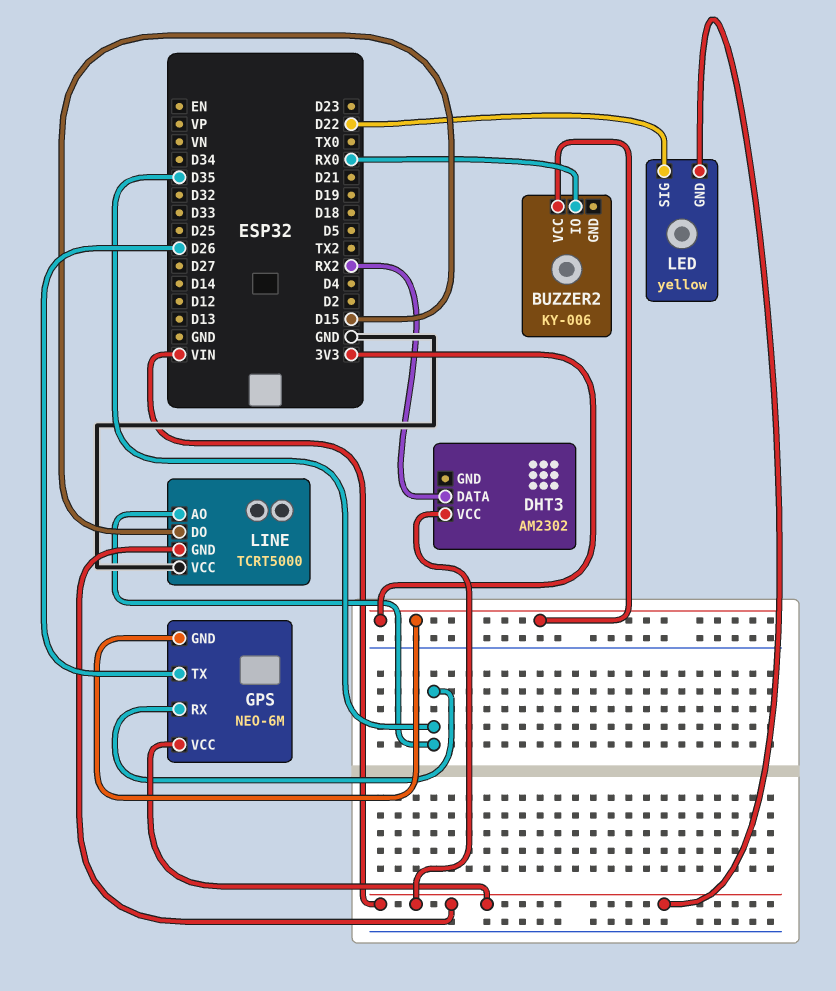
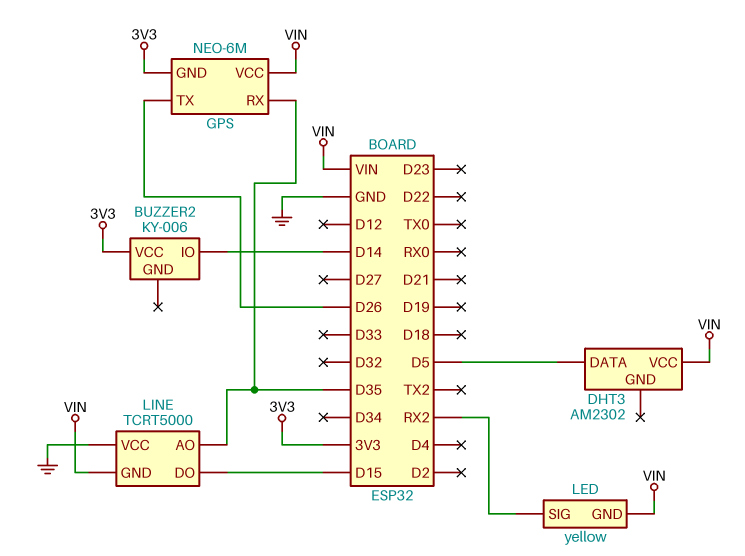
BUZZER2 pin IO: RX0 -> D14
DHT3 pin DATA: RX2 -> D5
LED pin SIG: D22 -> RX2

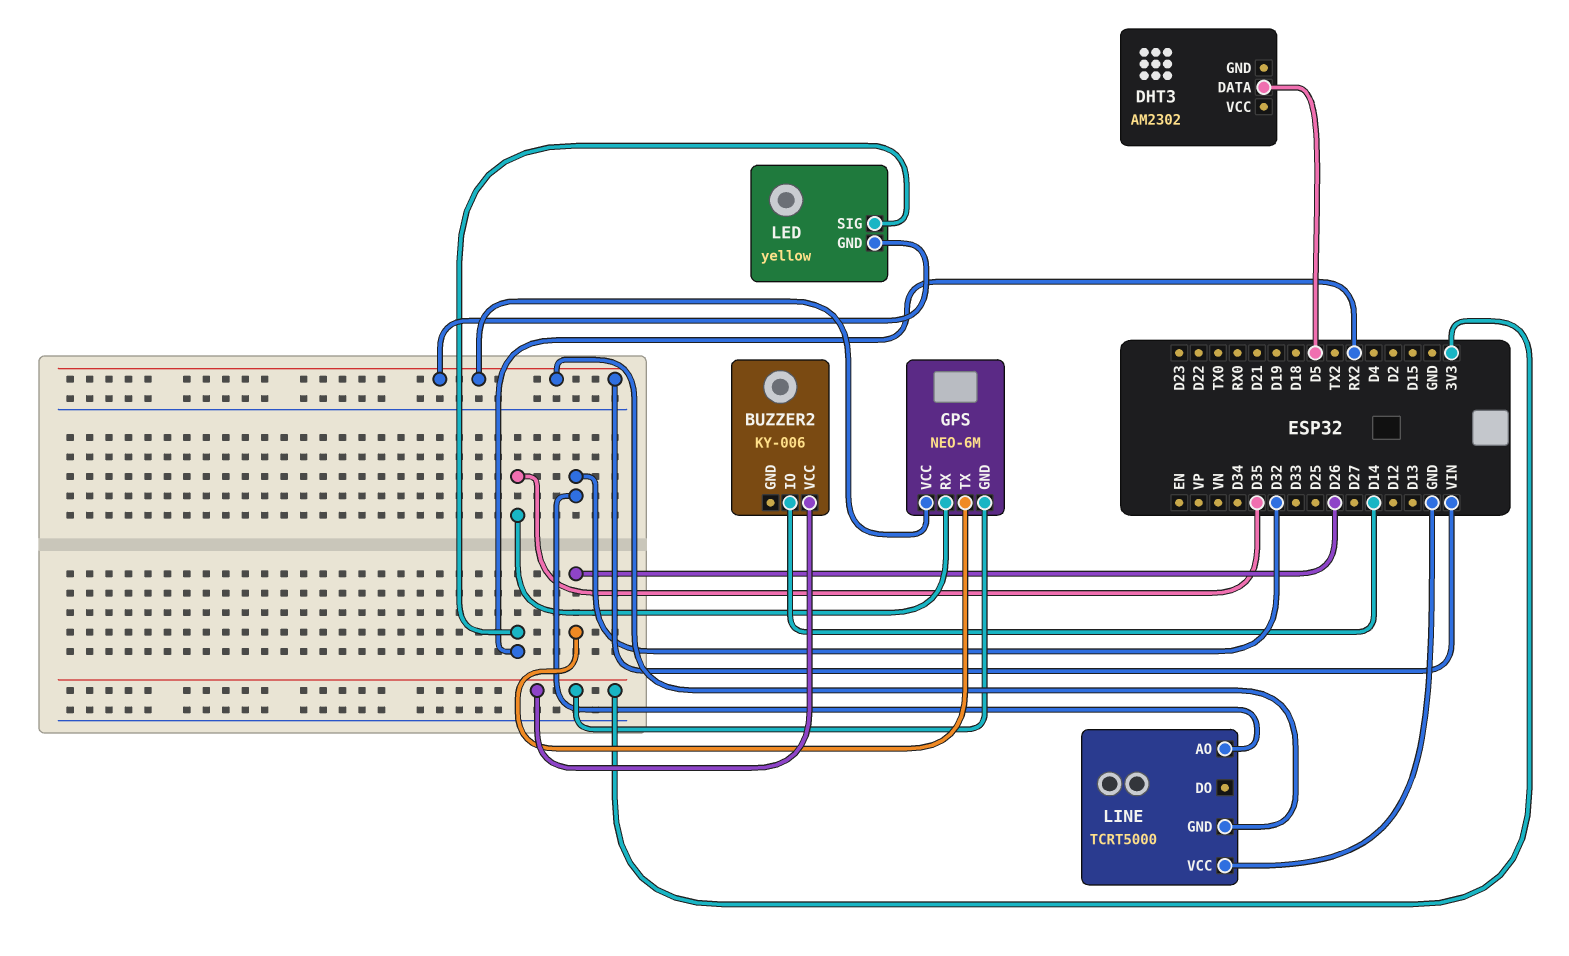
DHT3 pin VCC: VIN -> none
LINE pin AO: D35 -> D32
LINE pin DO: D15 -> none

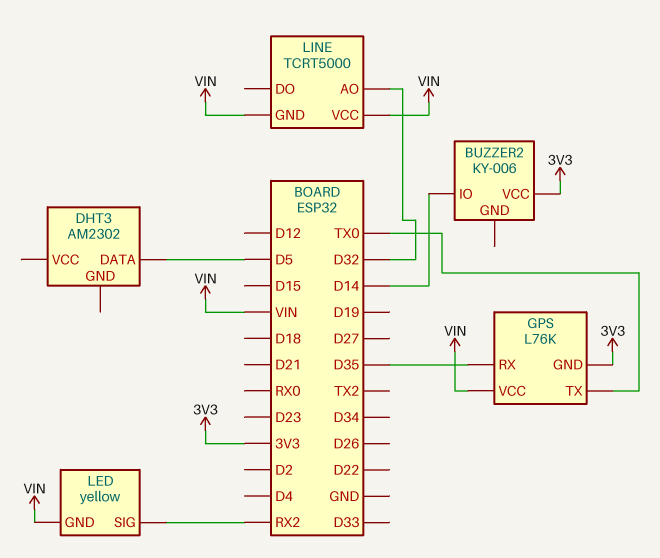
GPS: NEO-6M -> L76K
GPS pin TX: D26 -> TX0
LINE pin VCC: GND -> VIN

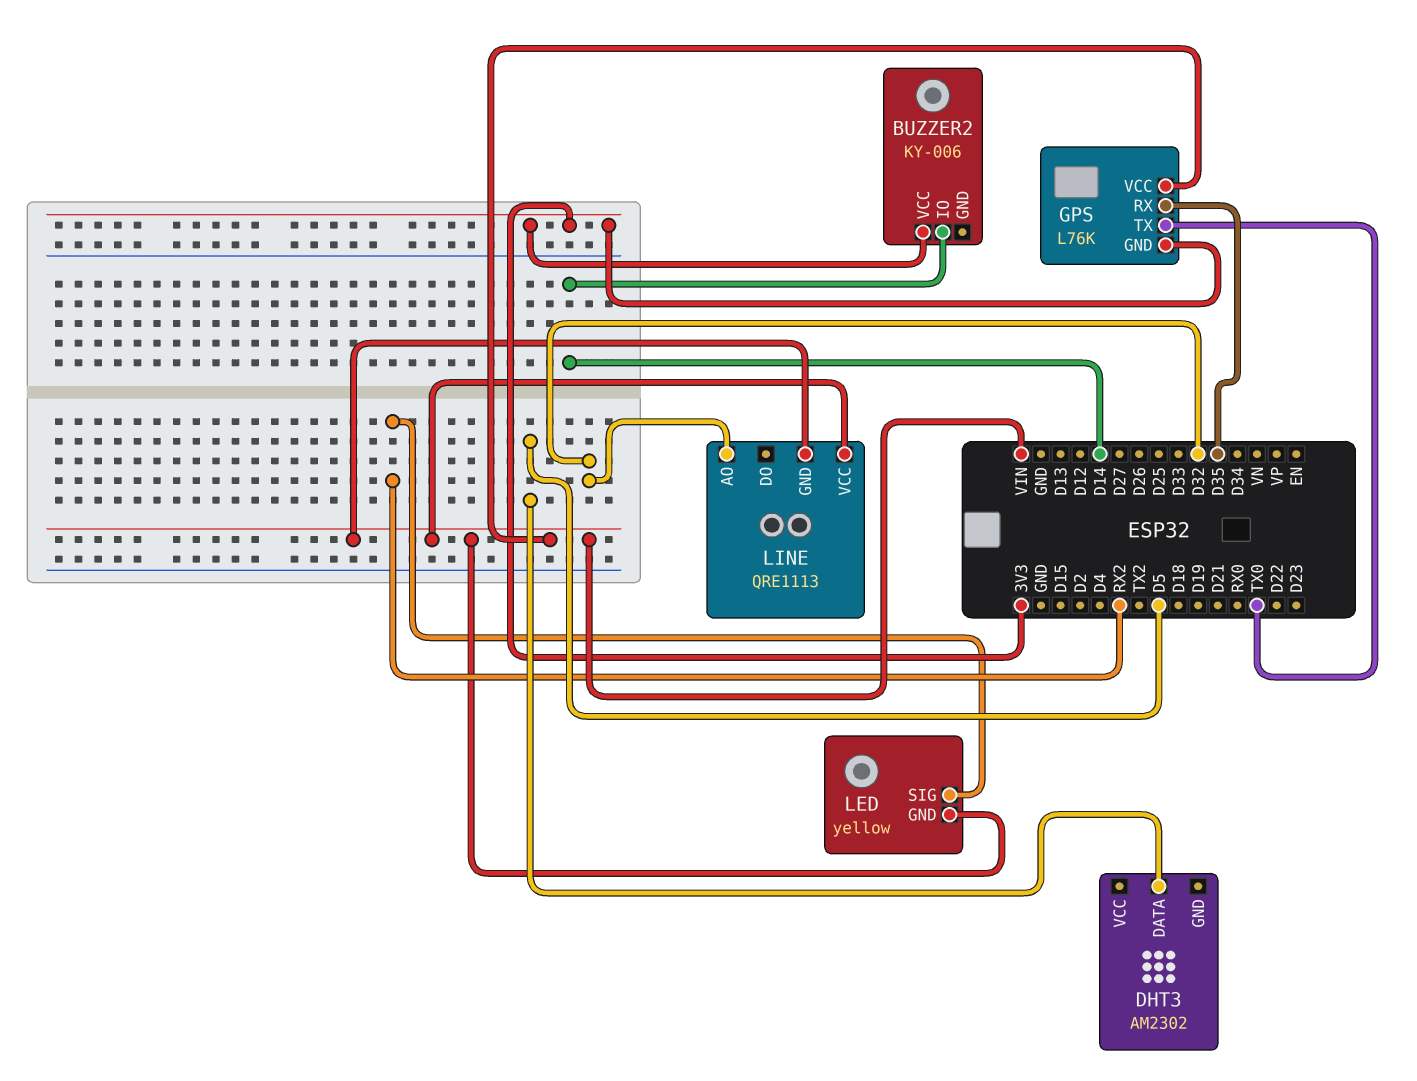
LINE: TCRT5000 -> QRE1113

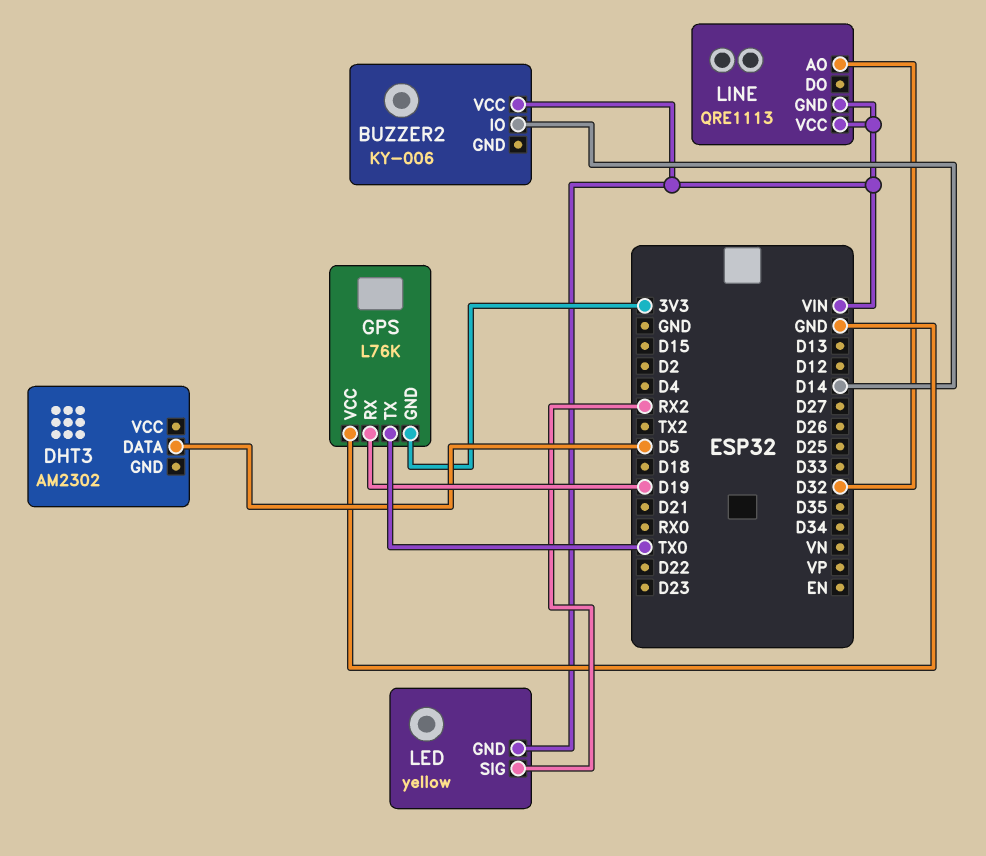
BUZZER2 pin VCC: 3V3 -> VIN
GPS pin RX: D35 -> D19
GPS pin VCC: VIN -> GND

